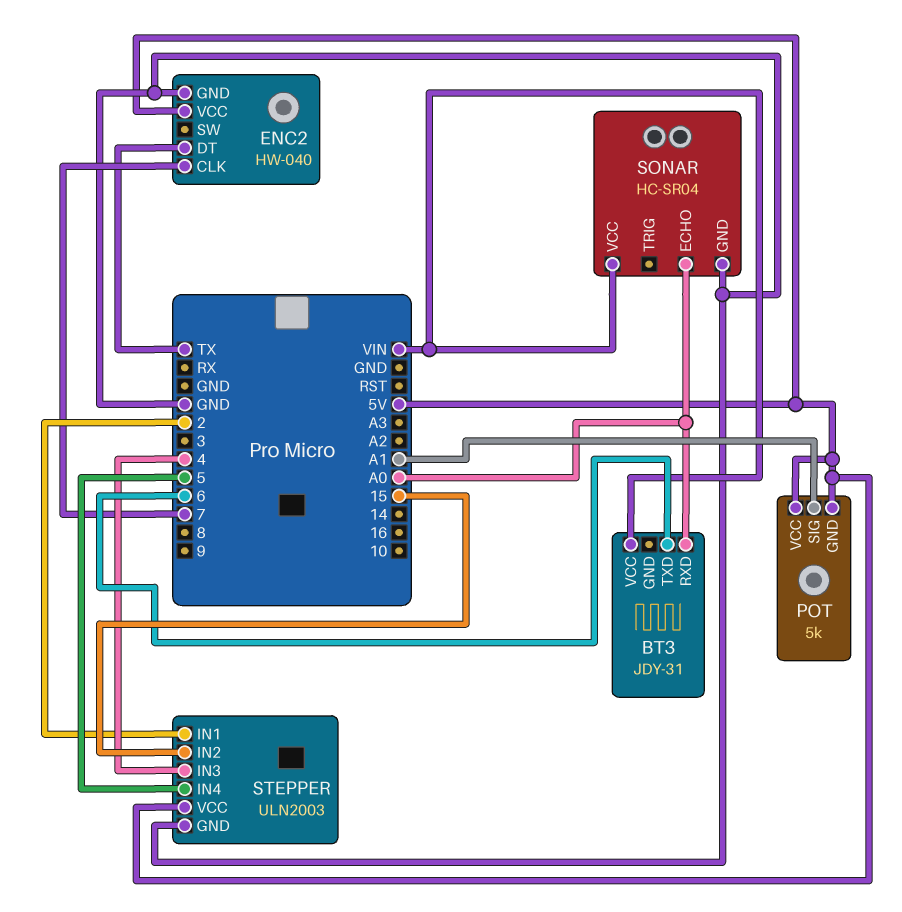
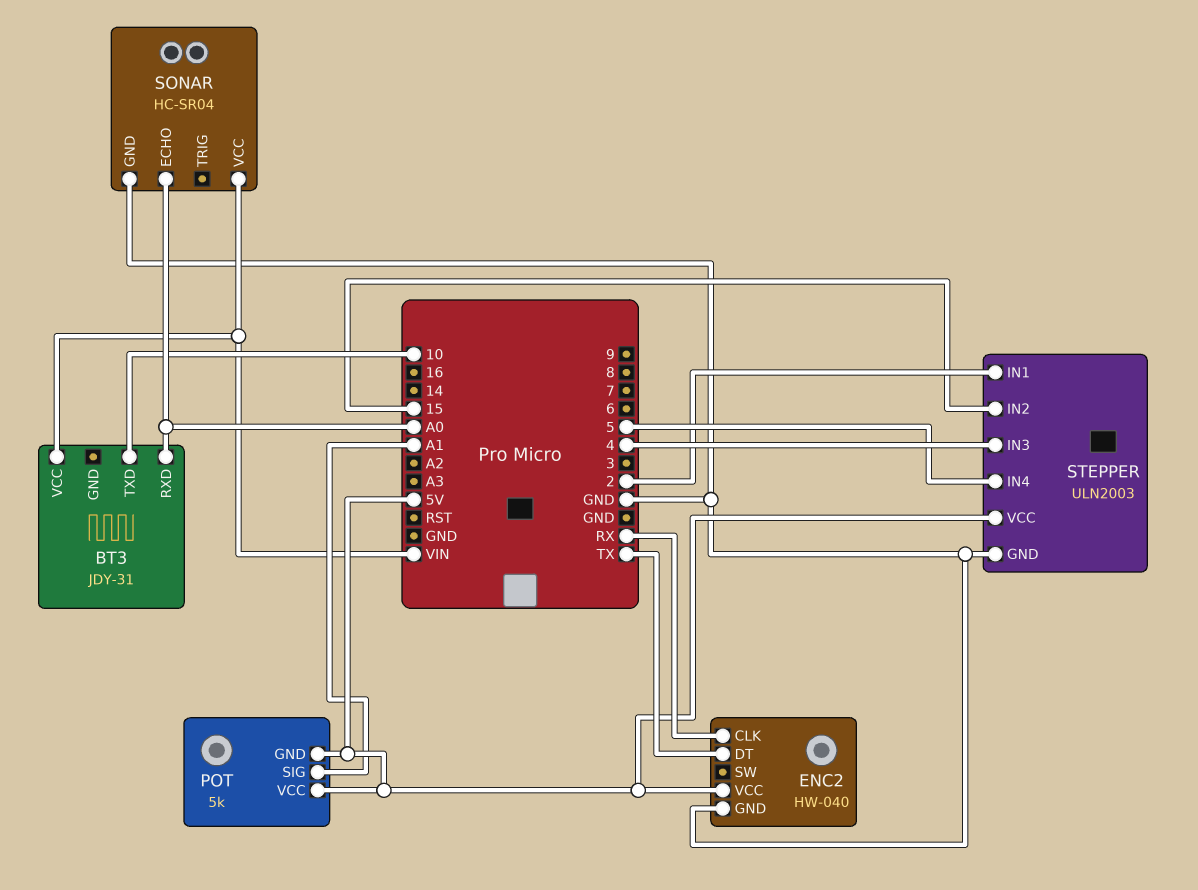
BT3 pin TXD: 6 -> 10
ENC2 pin CLK: 7 -> RX

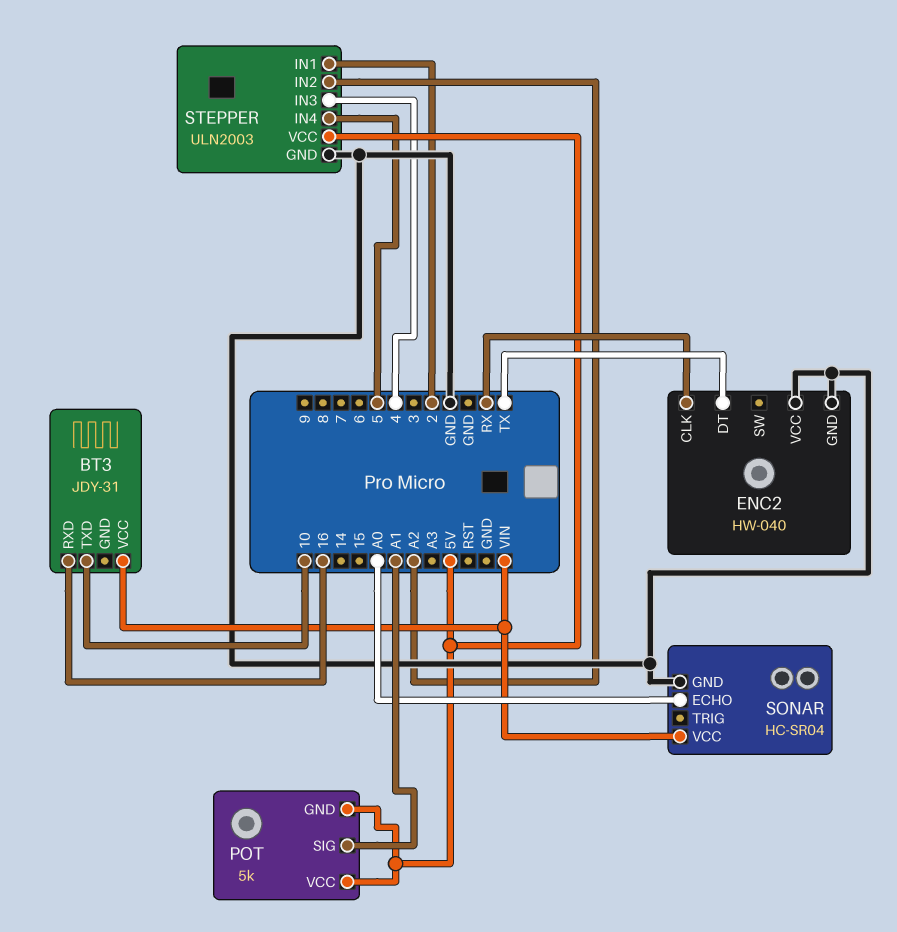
BT3 pin RXD: A0 -> 16
ENC2 pin VCC: 5V -> GND
STEPPER pin IN2: 15 -> A2

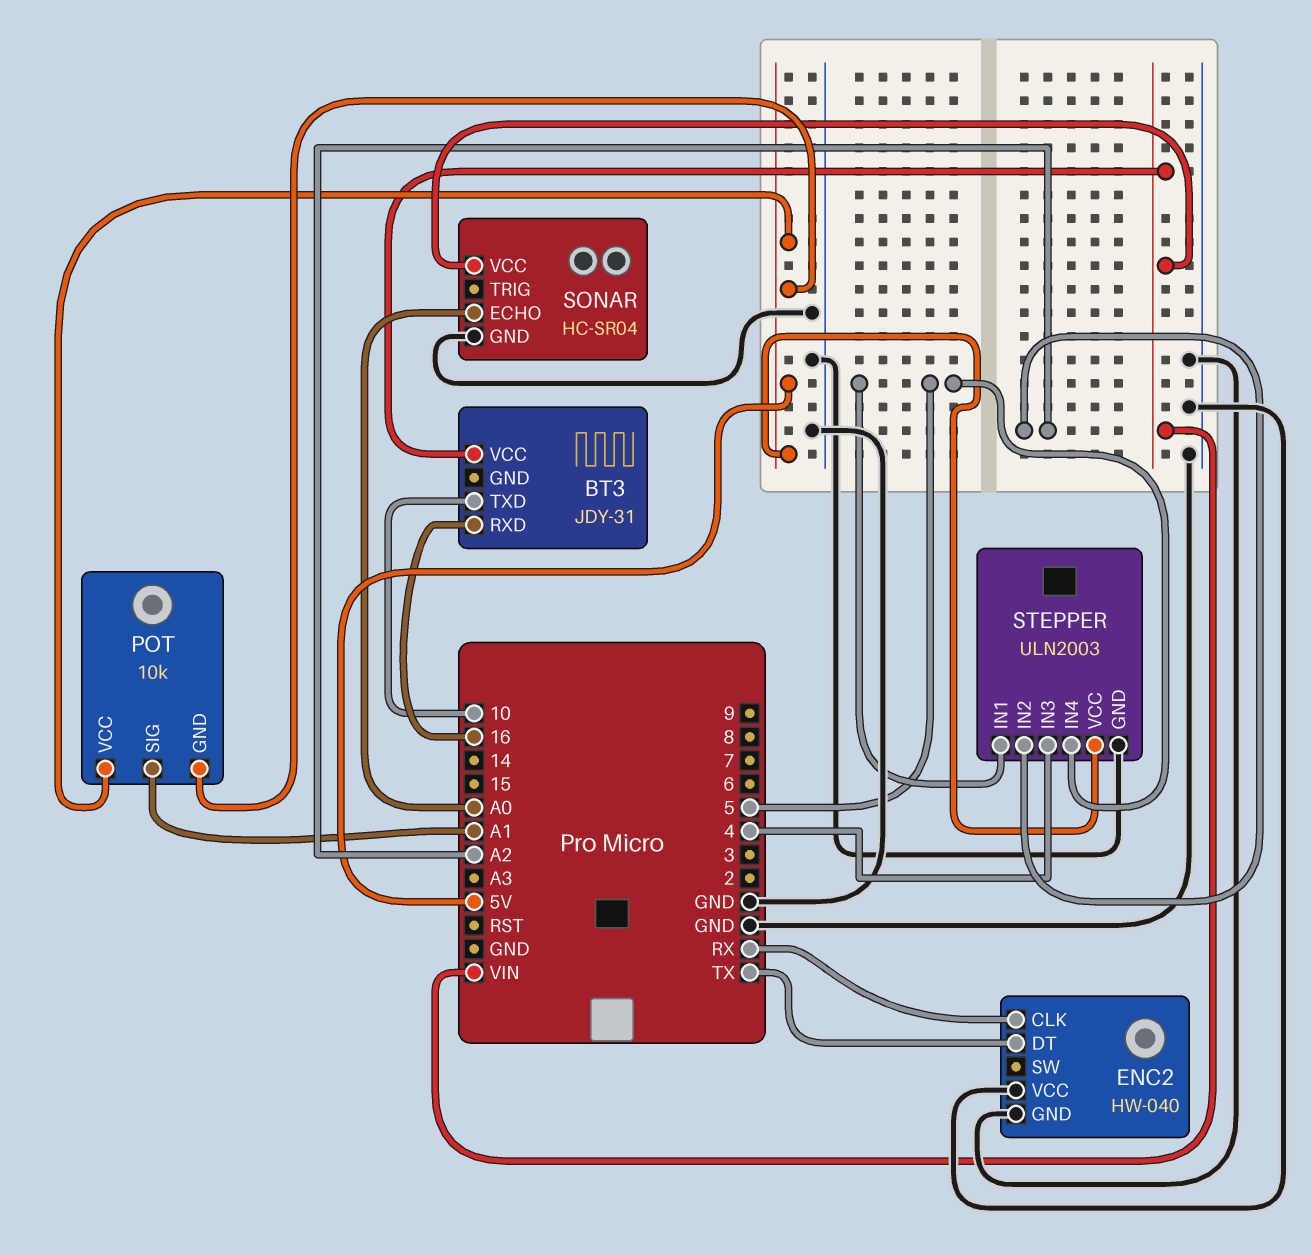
POT: 5k -> 10k
STEPPER pin IN1: 2 -> 5

